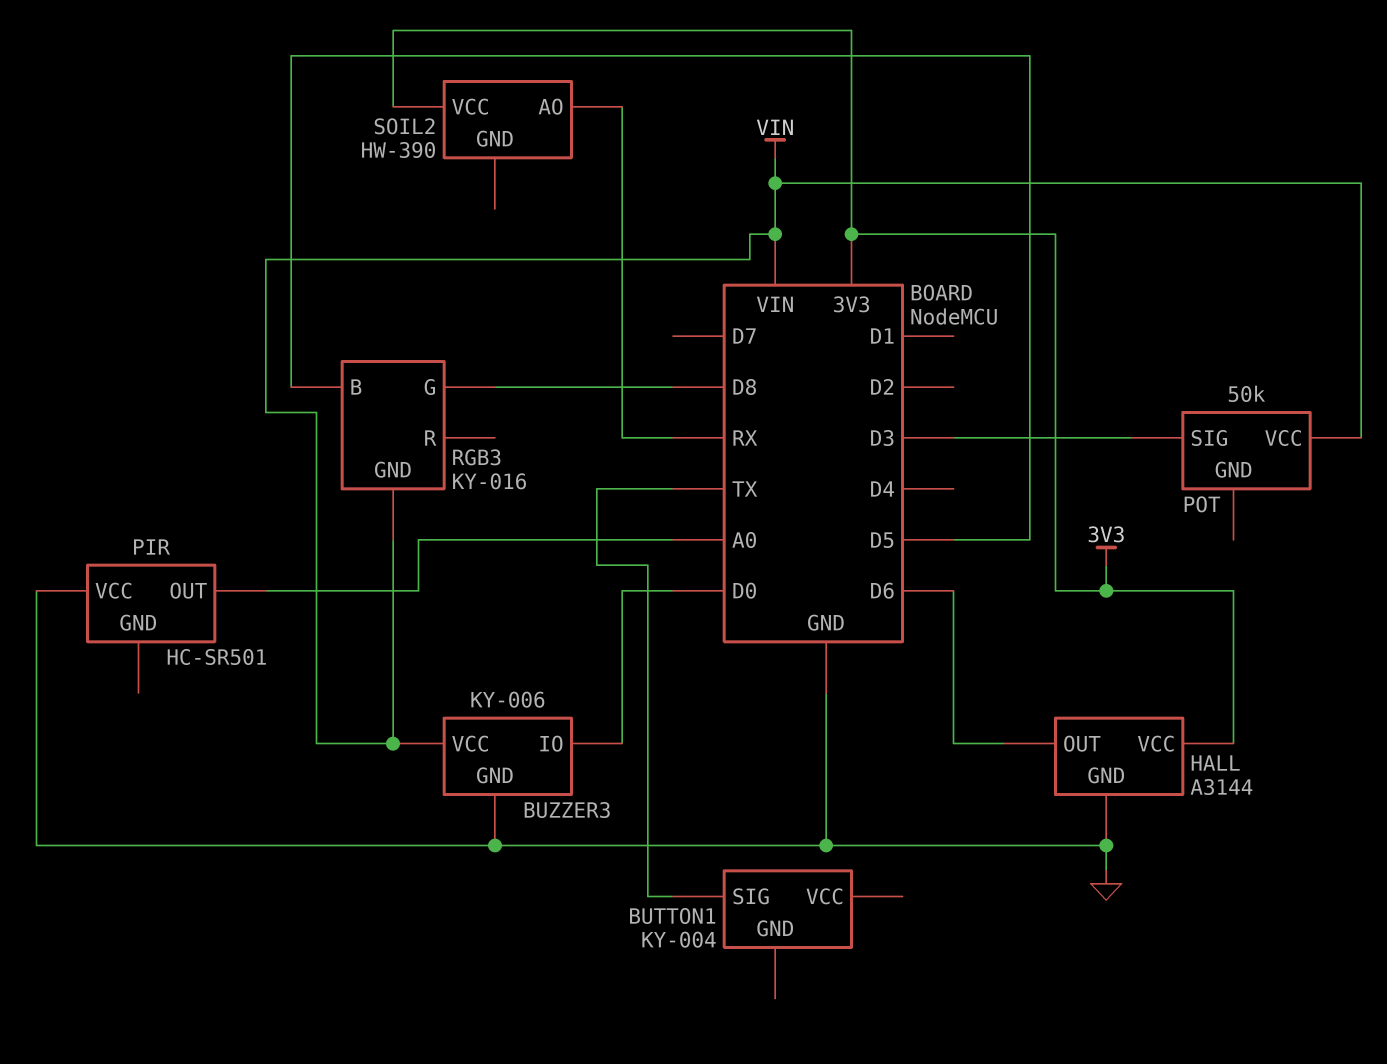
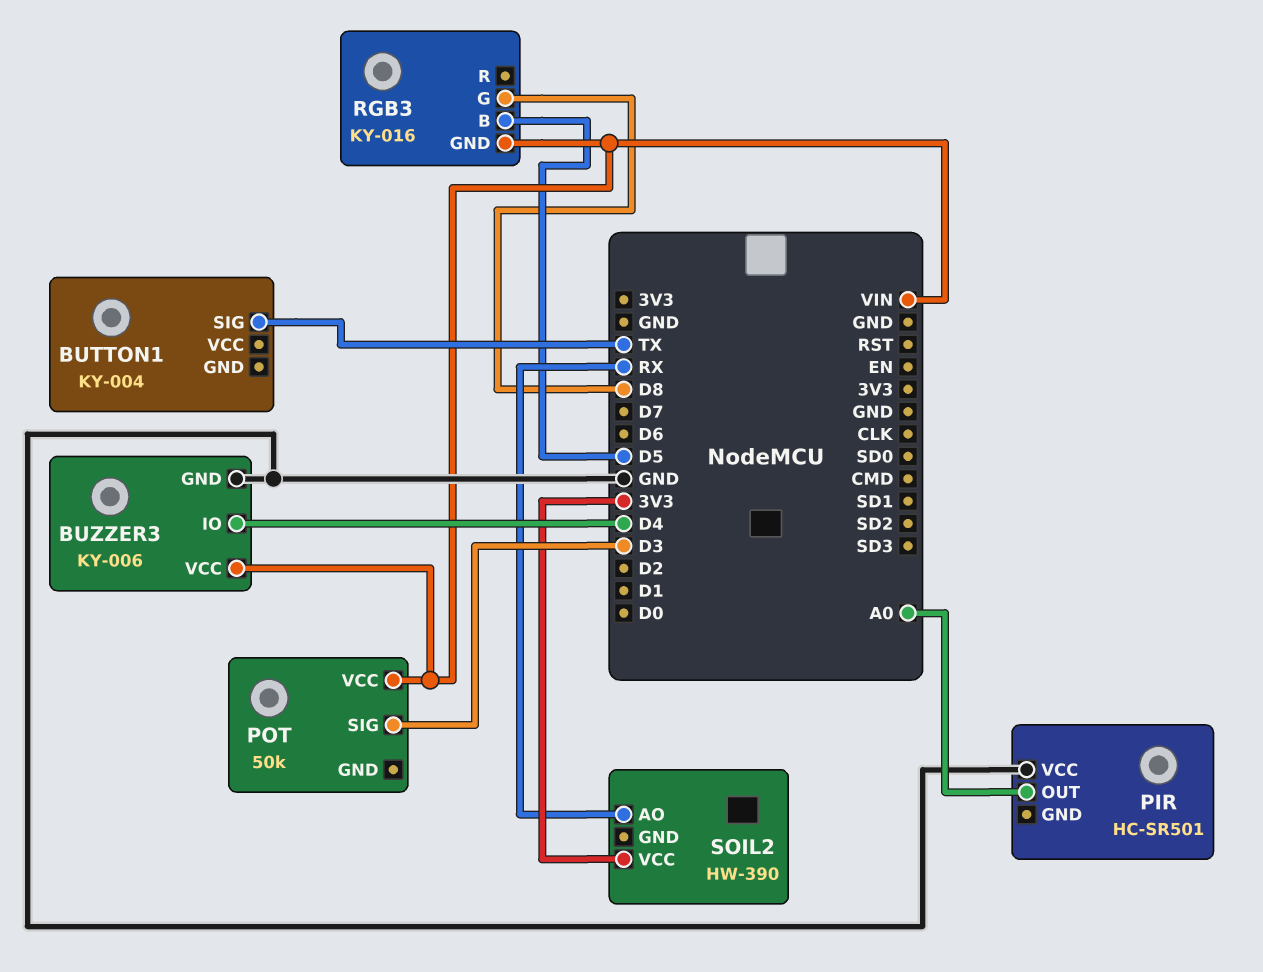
BUZZER3 pin IO: D0 -> D4
HALL: A3144 -> none
HALL pin GND: GND -> none
HALL pin OUT: D6 -> none
HALL pin VCC: 3V3 -> none

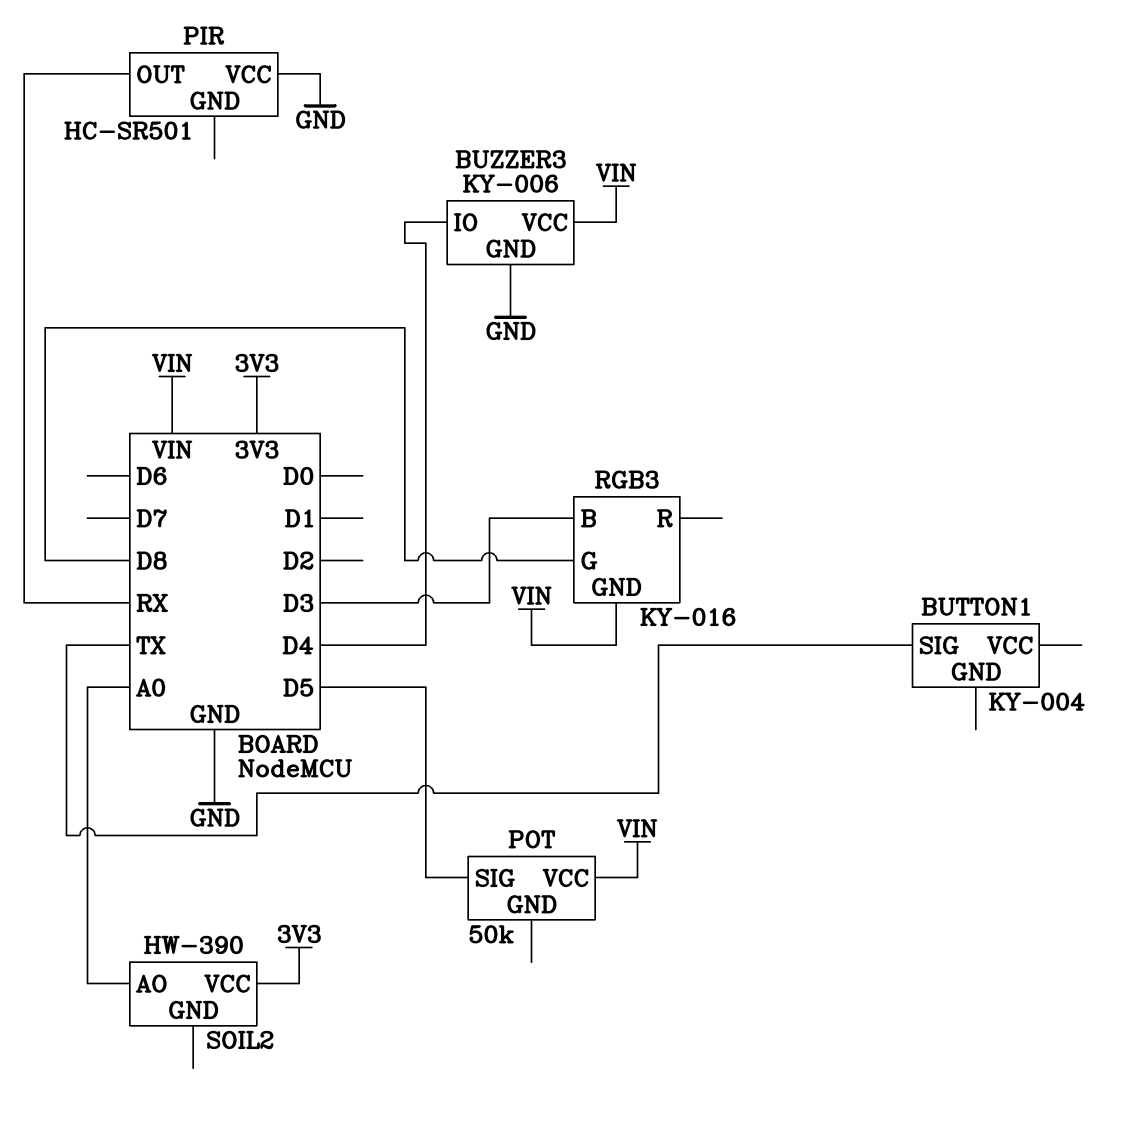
PIR pin OUT: A0 -> RX
POT pin SIG: D3 -> D5
RGB3 pin B: D5 -> D3
SOIL2 pin AO: RX -> A0

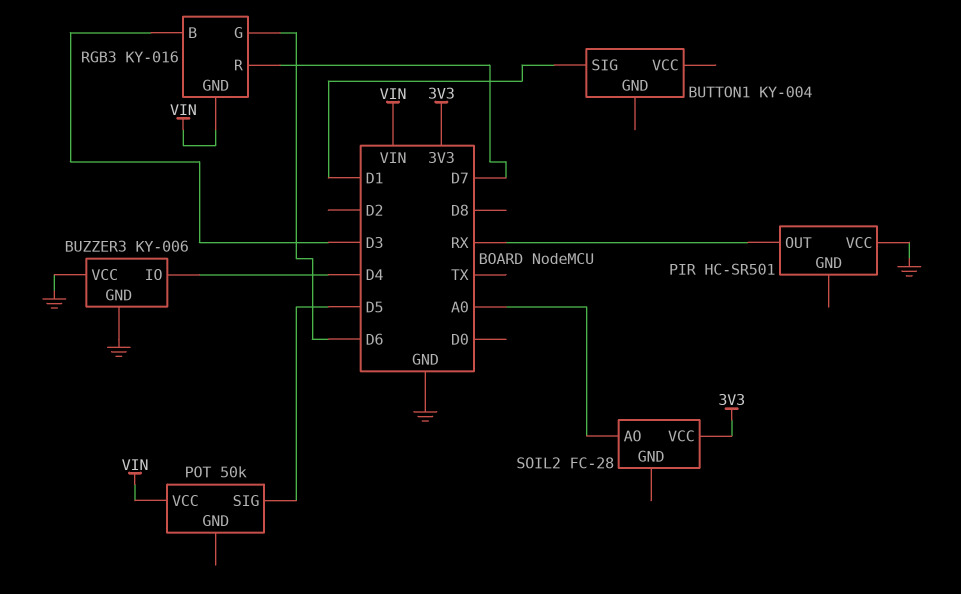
BUTTON1 pin SIG: TX -> D1
BUZZER3 pin VCC: VIN -> GND
RGB3 pin G: D8 -> D6
RGB3 pin R: none -> D7
SOIL2: HW-390 -> FC-28

